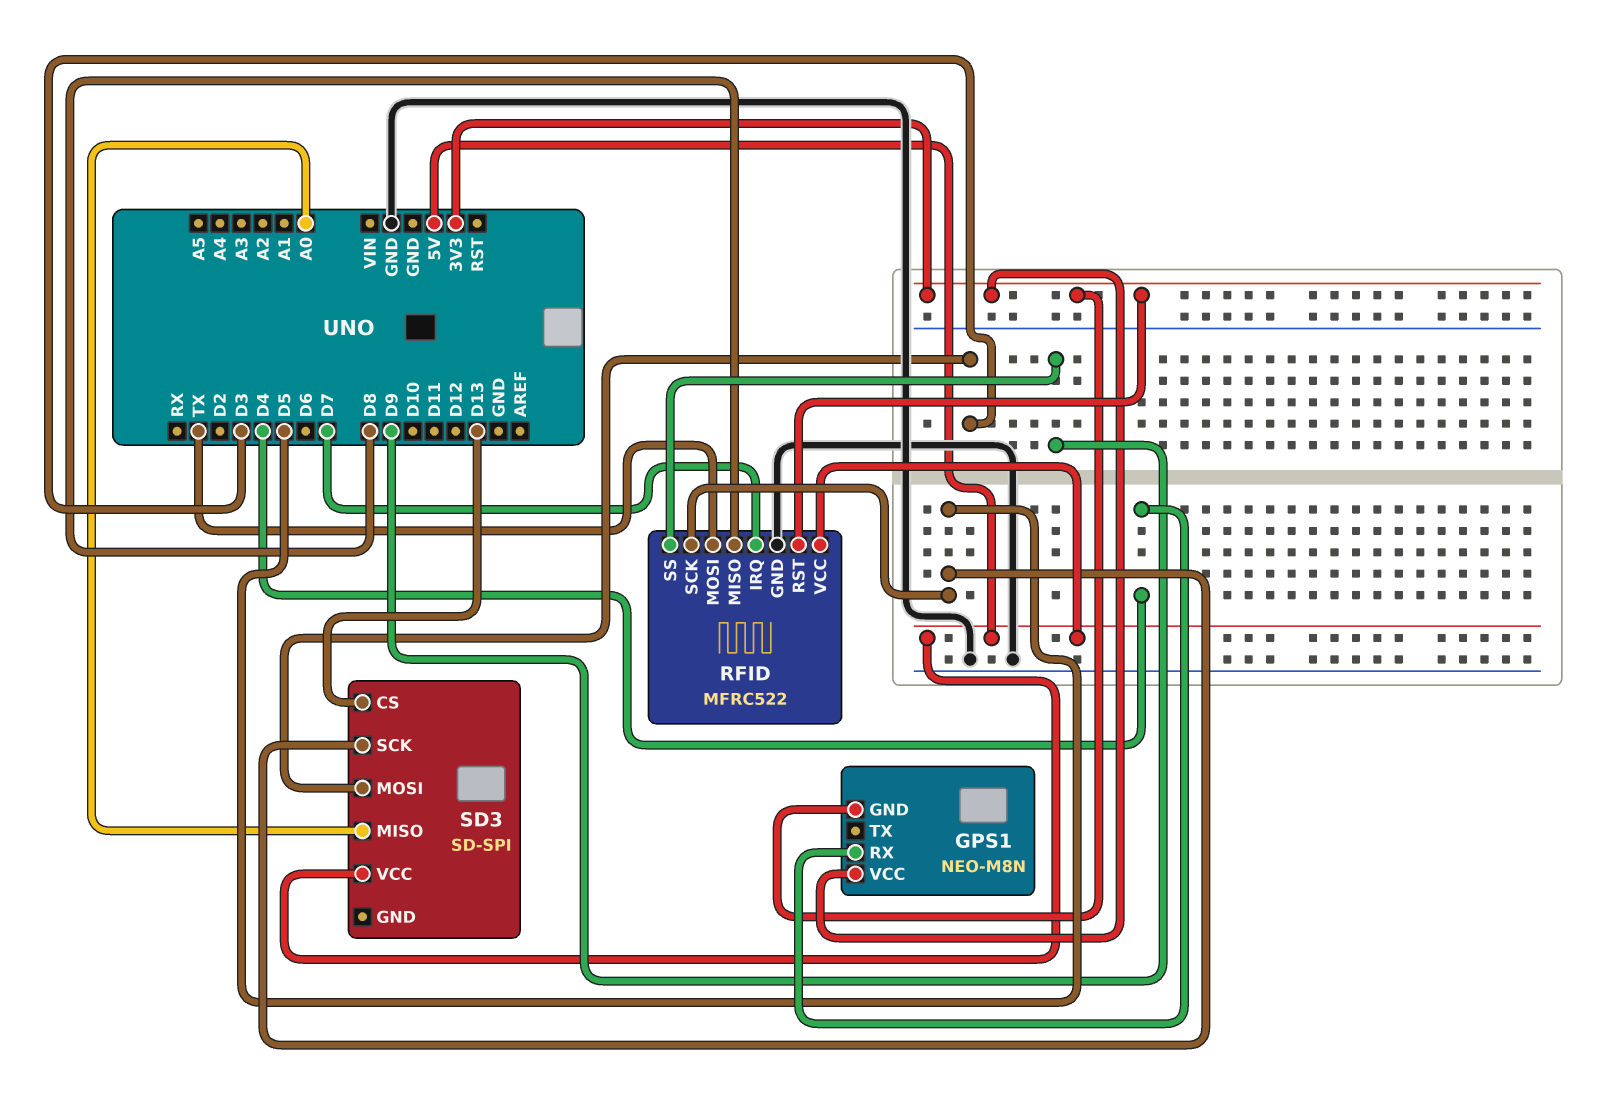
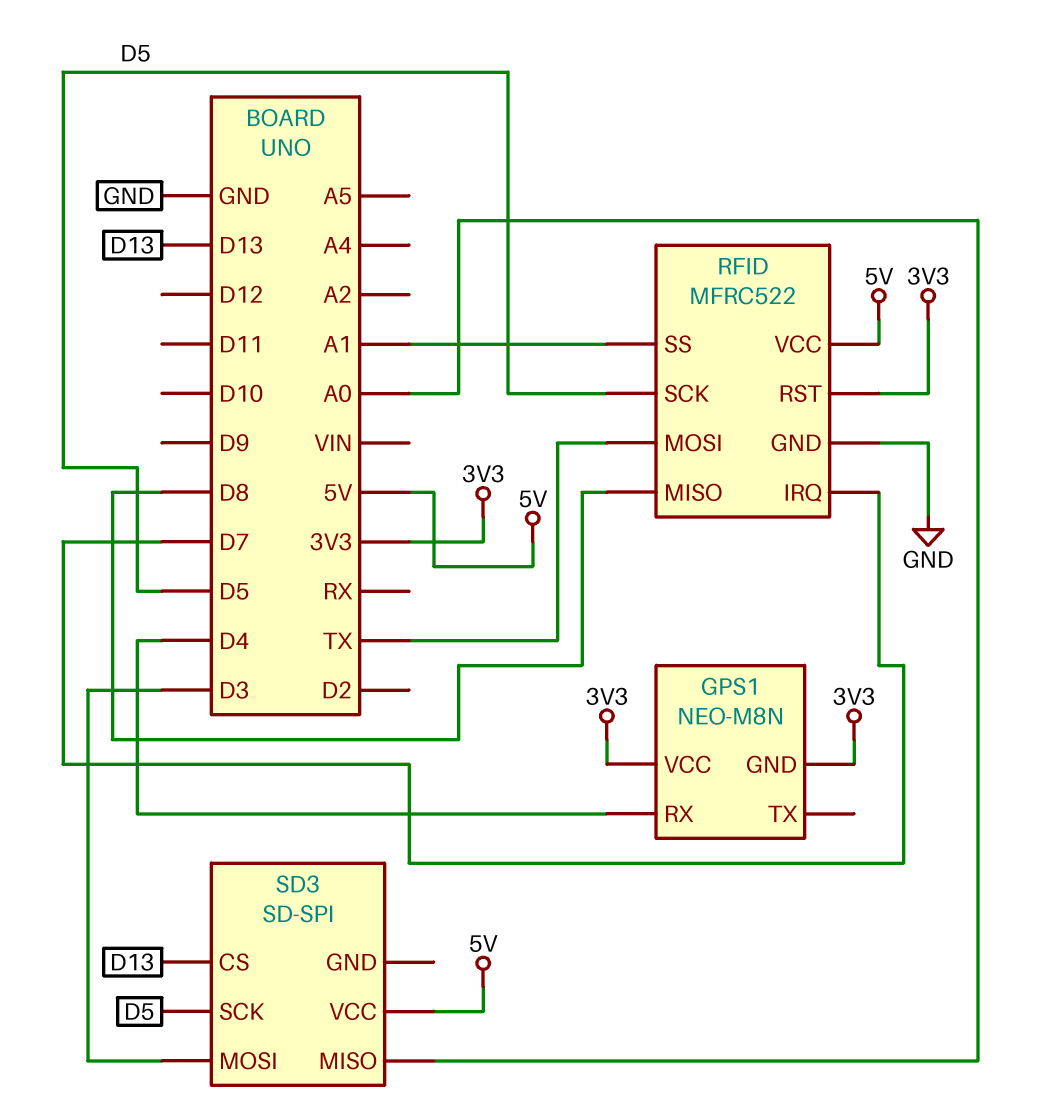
RFID pin SS: D9 -> A1

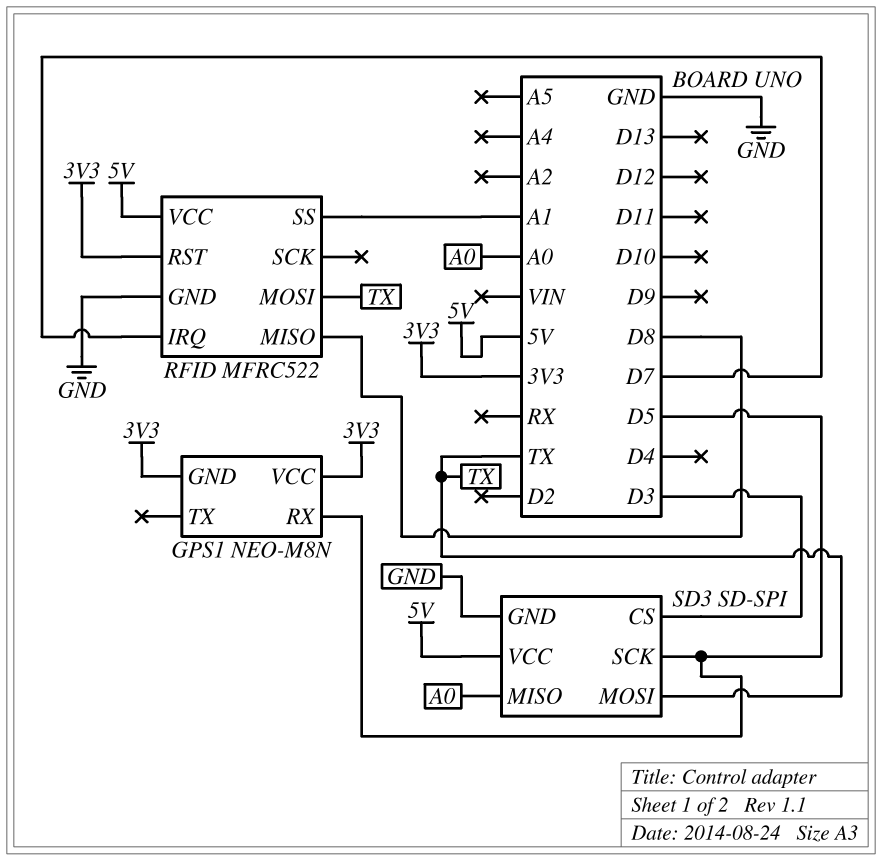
GPS1 pin RX: D4 -> D5
RFID pin SCK: D5 -> none
SD3 pin CS: D13 -> D3
SD3 pin GND: none -> GND
SD3 pin MOSI: D3 -> TX

